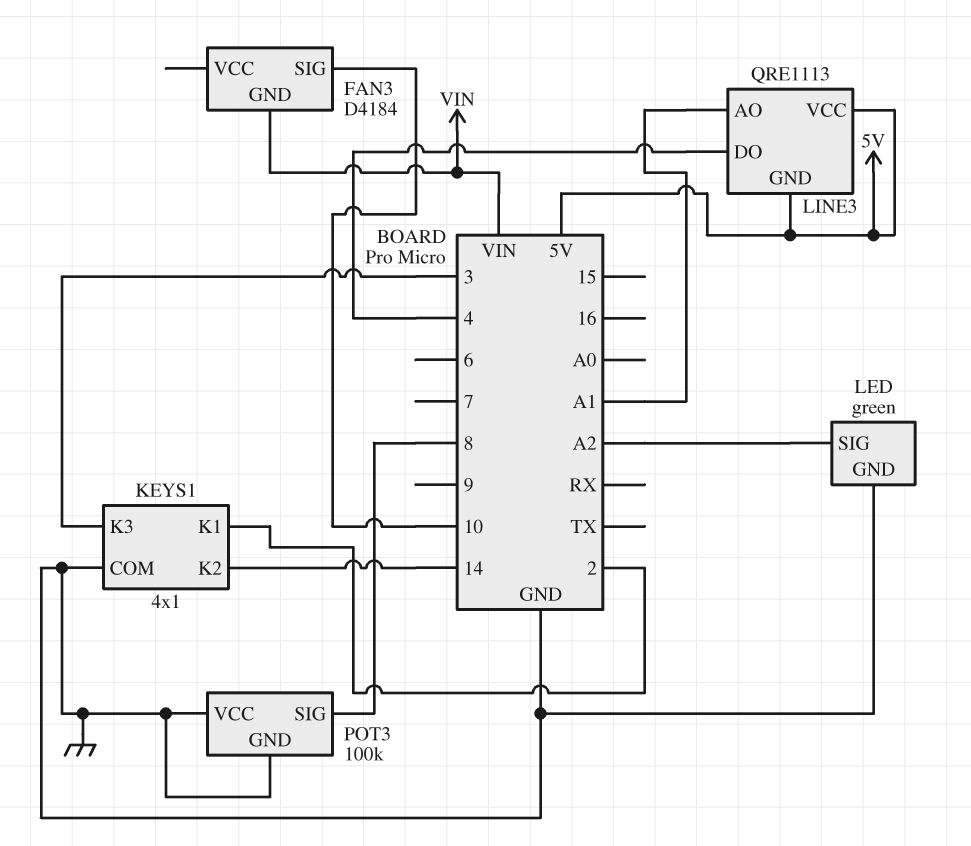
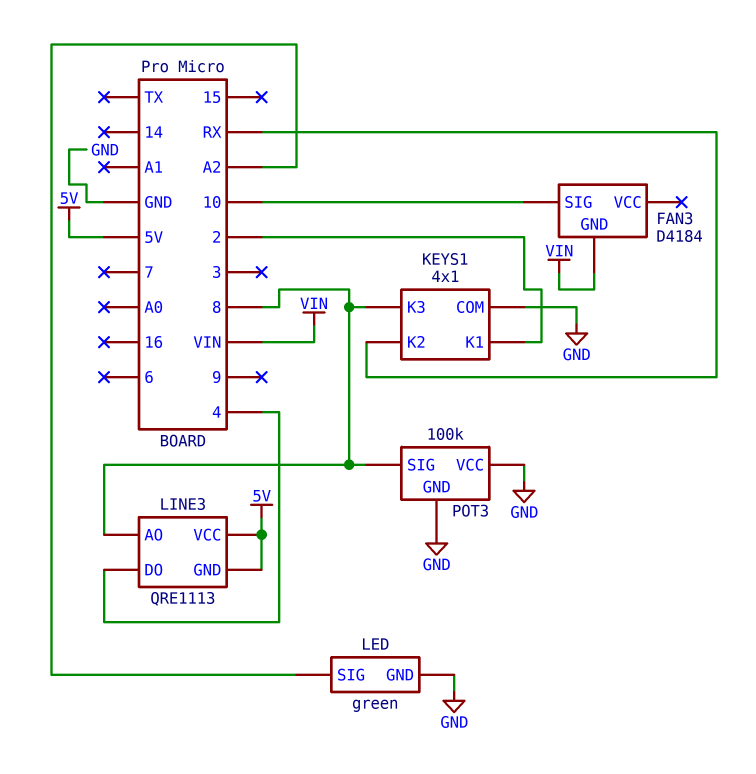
KEYS1 pin K2: 14 -> RX
KEYS1 pin K3: 3 -> 8
LINE3 pin AO: A1 -> 8

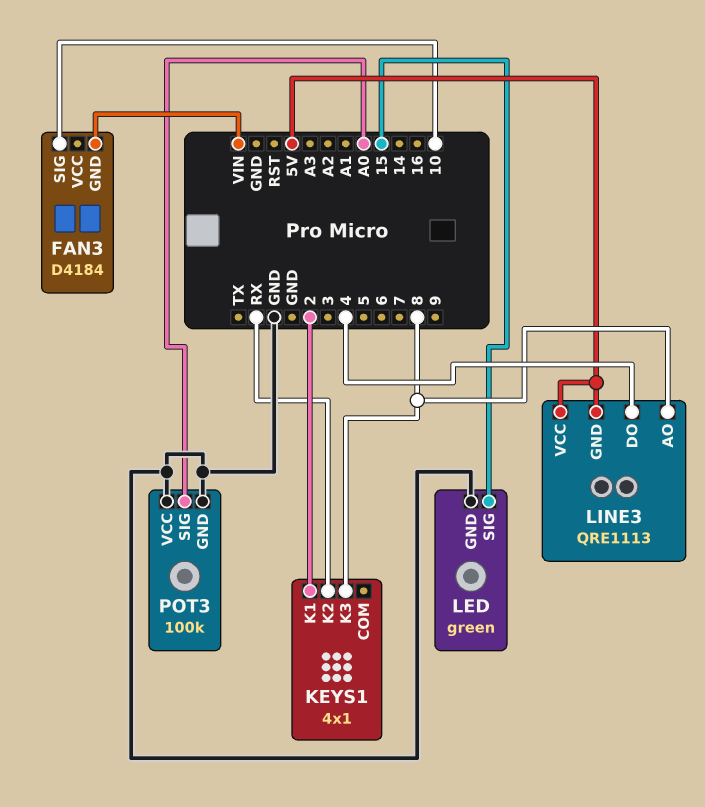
KEYS1 pin COM: GND -> none
LED pin SIG: A2 -> 15
POT3 pin SIG: 8 -> A0

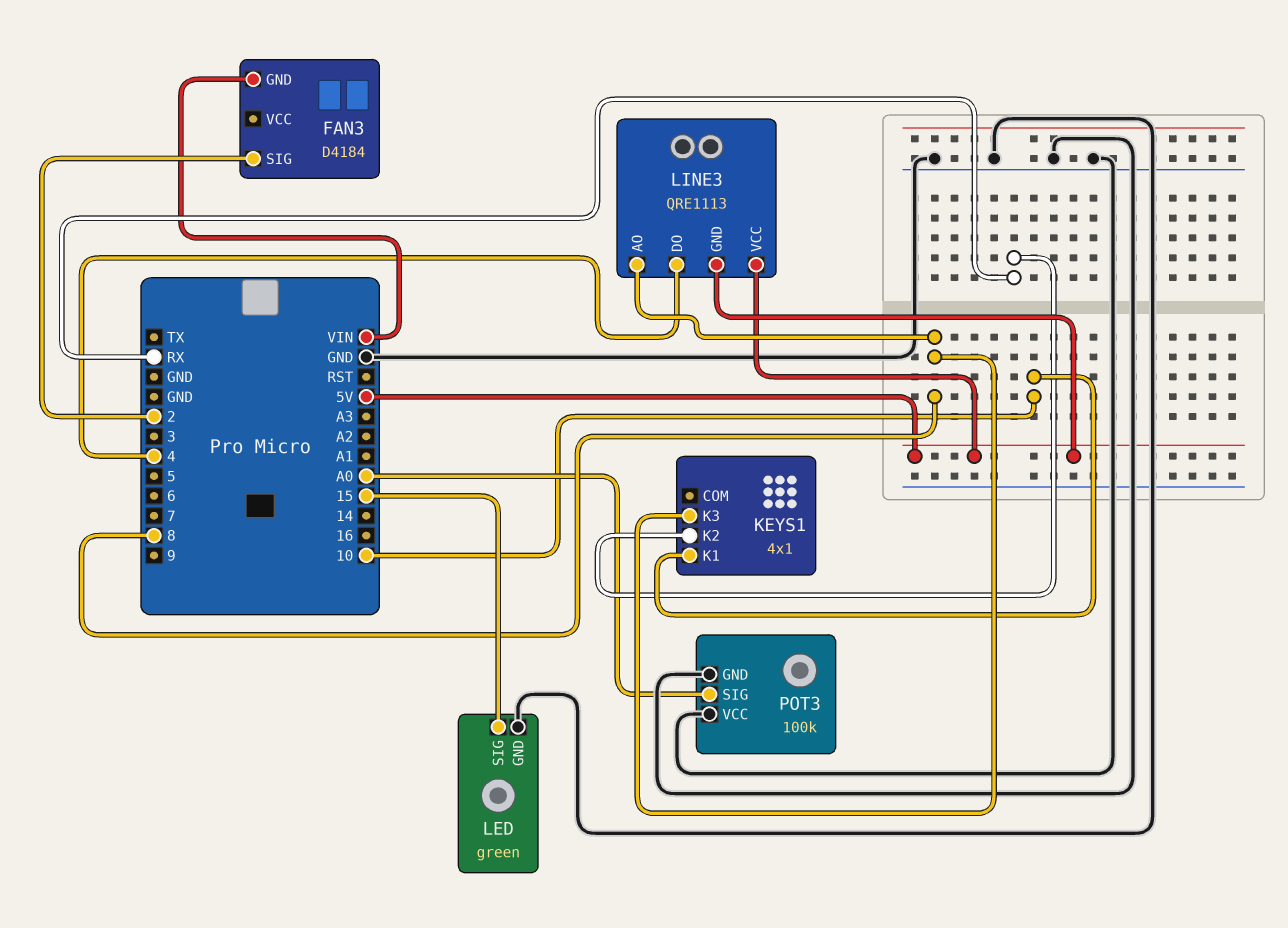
FAN3 pin SIG: 10 -> 2
KEYS1 pin K1: 2 -> 10

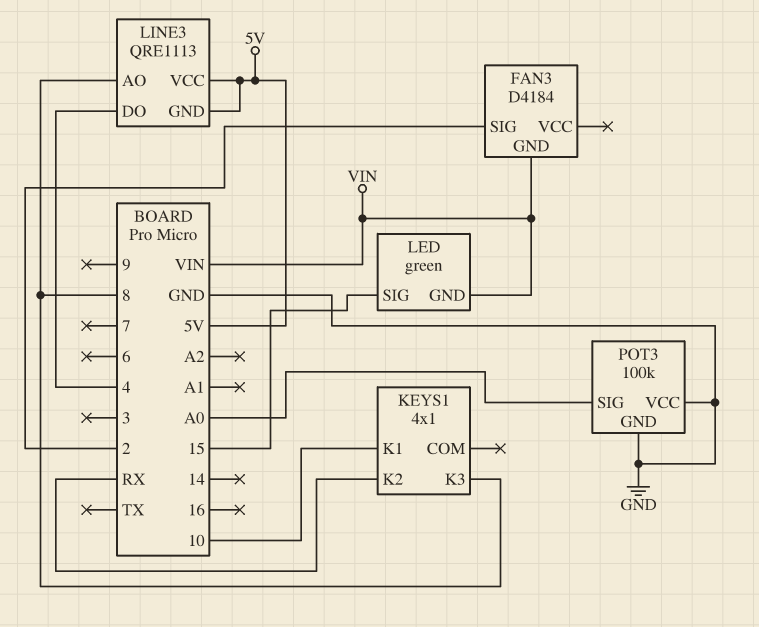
LED pin GND: GND -> VIN

